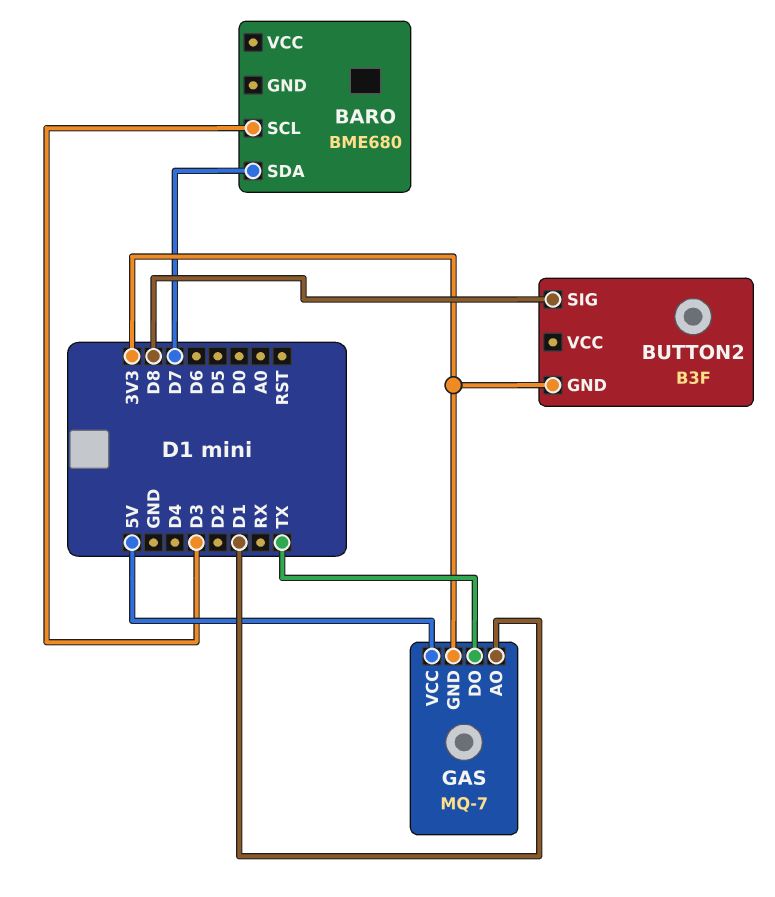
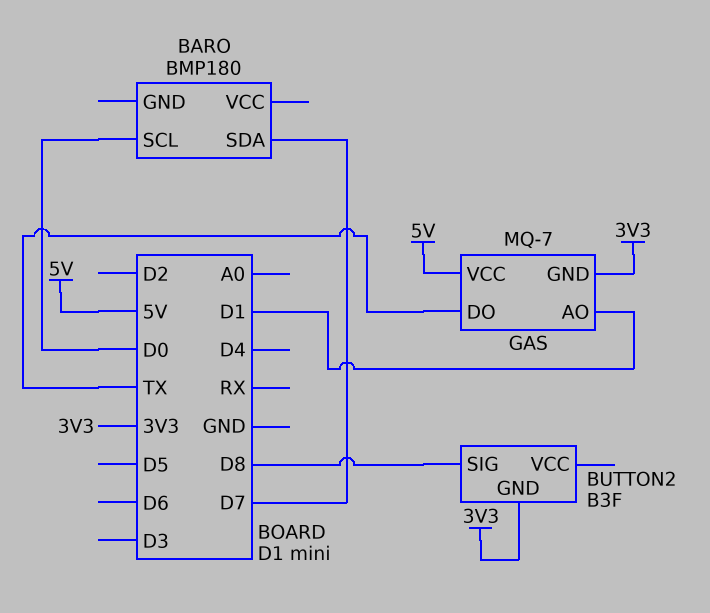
BARO: BME680 -> BMP180
BARO pin SCL: D3 -> D0

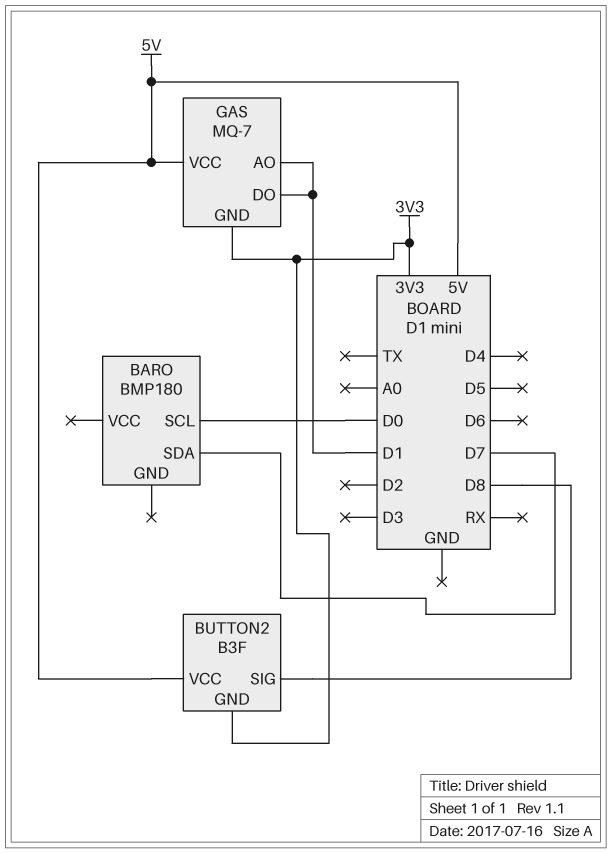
BUTTON2 pin VCC: none -> 5V
GAS pin DO: TX -> D1

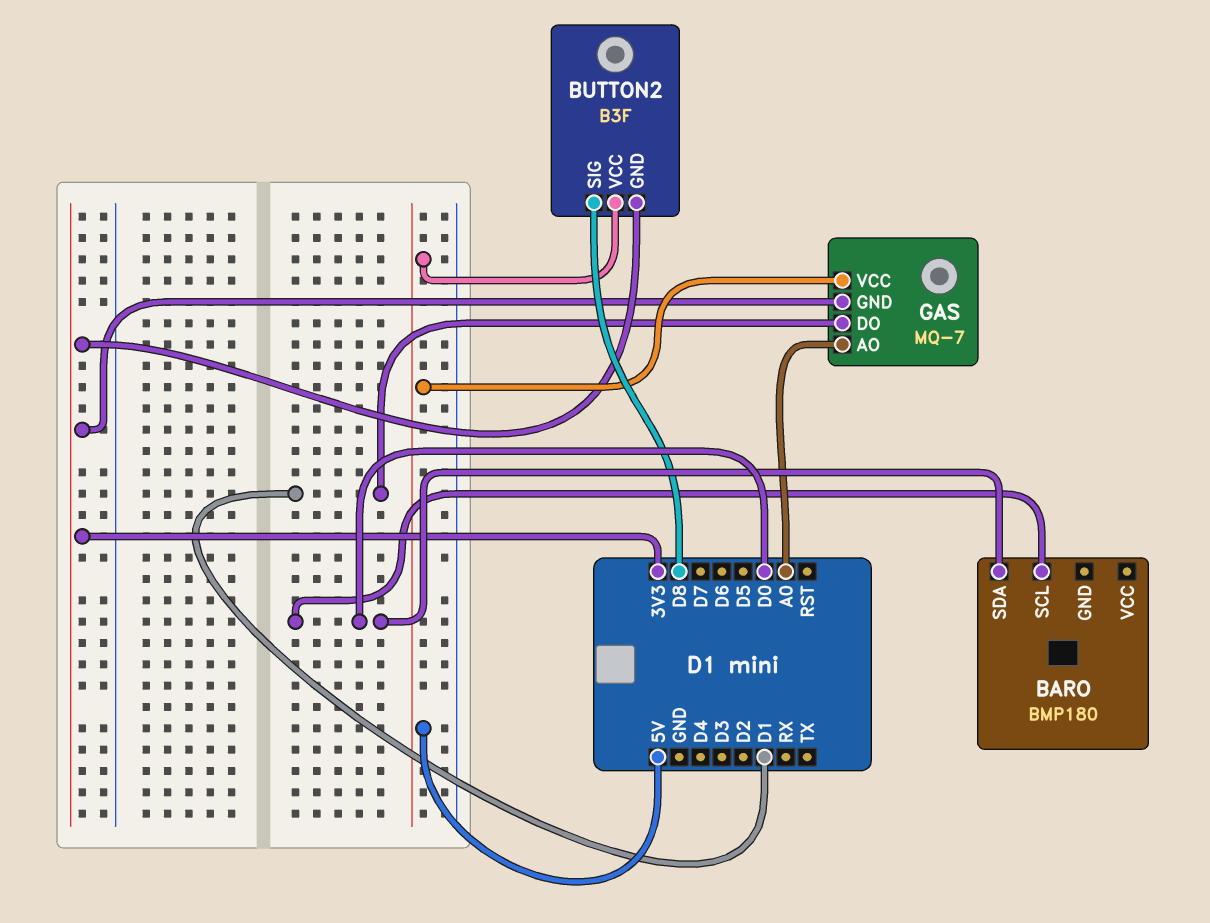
BARO pin SDA: D7 -> D0
GAS pin AO: D1 -> A0

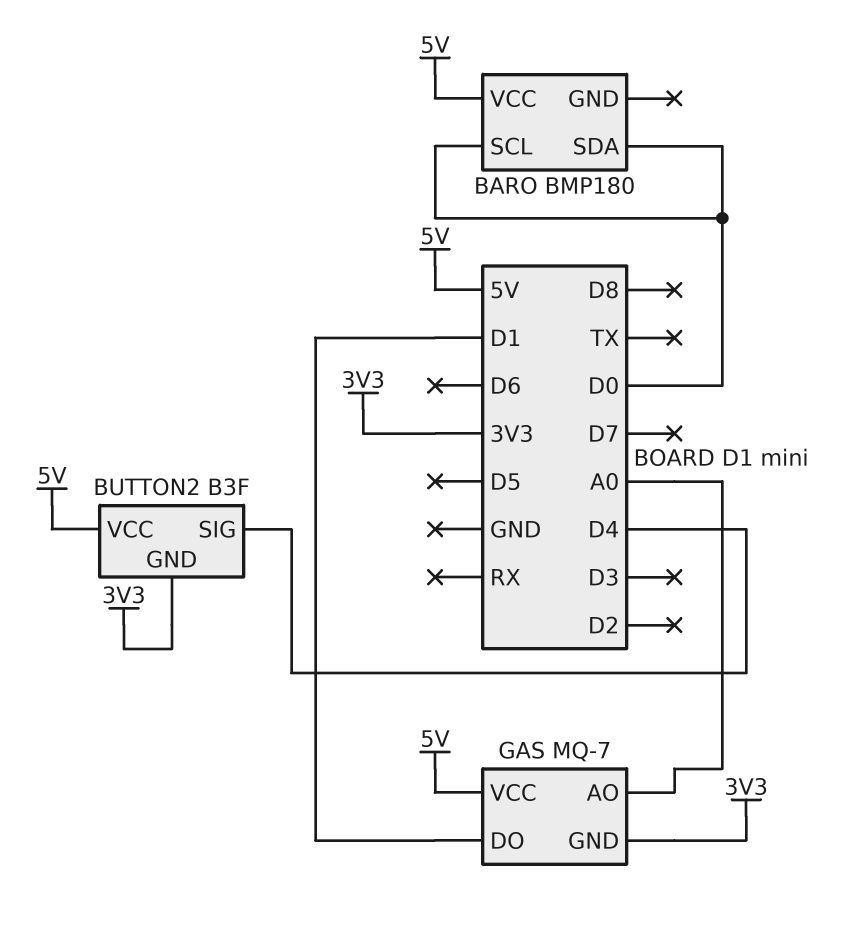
BARO pin VCC: none -> 5V
BUTTON2 pin SIG: D8 -> D4

